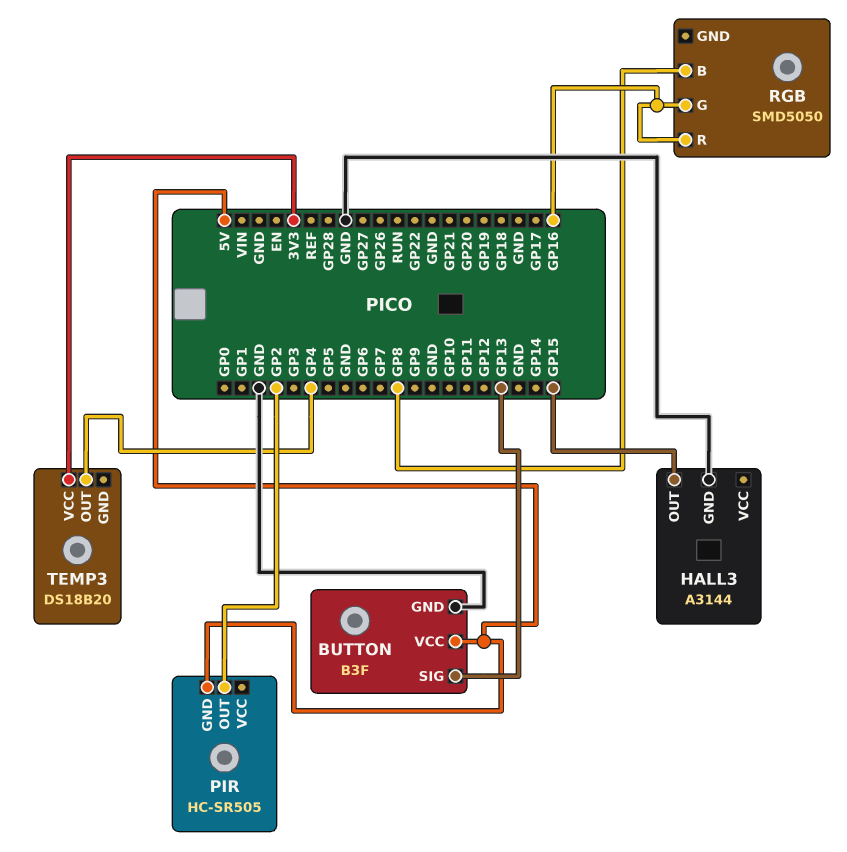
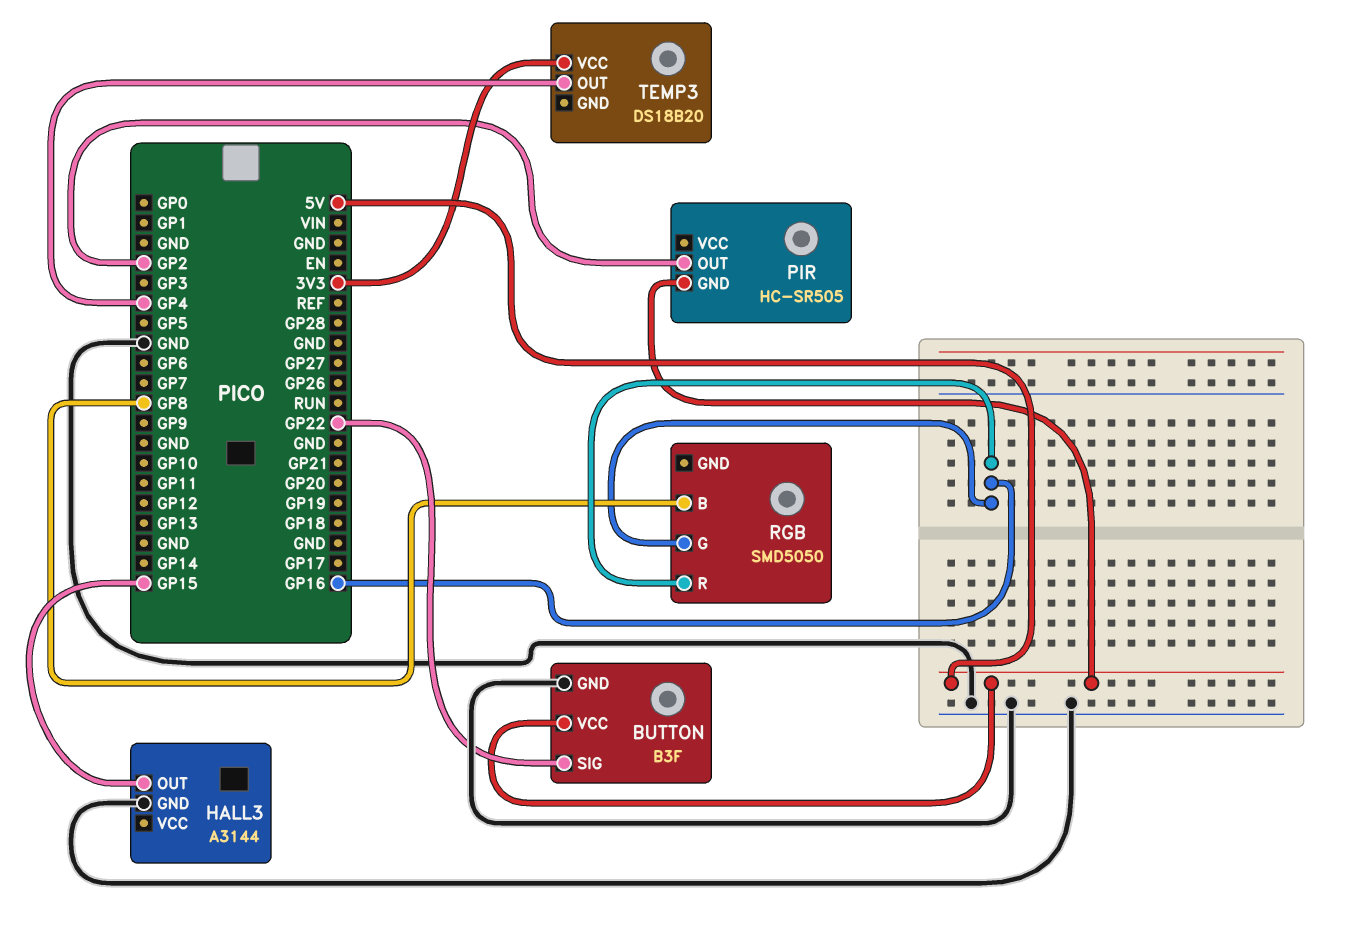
BUTTON pin SIG: GP13 -> GP22

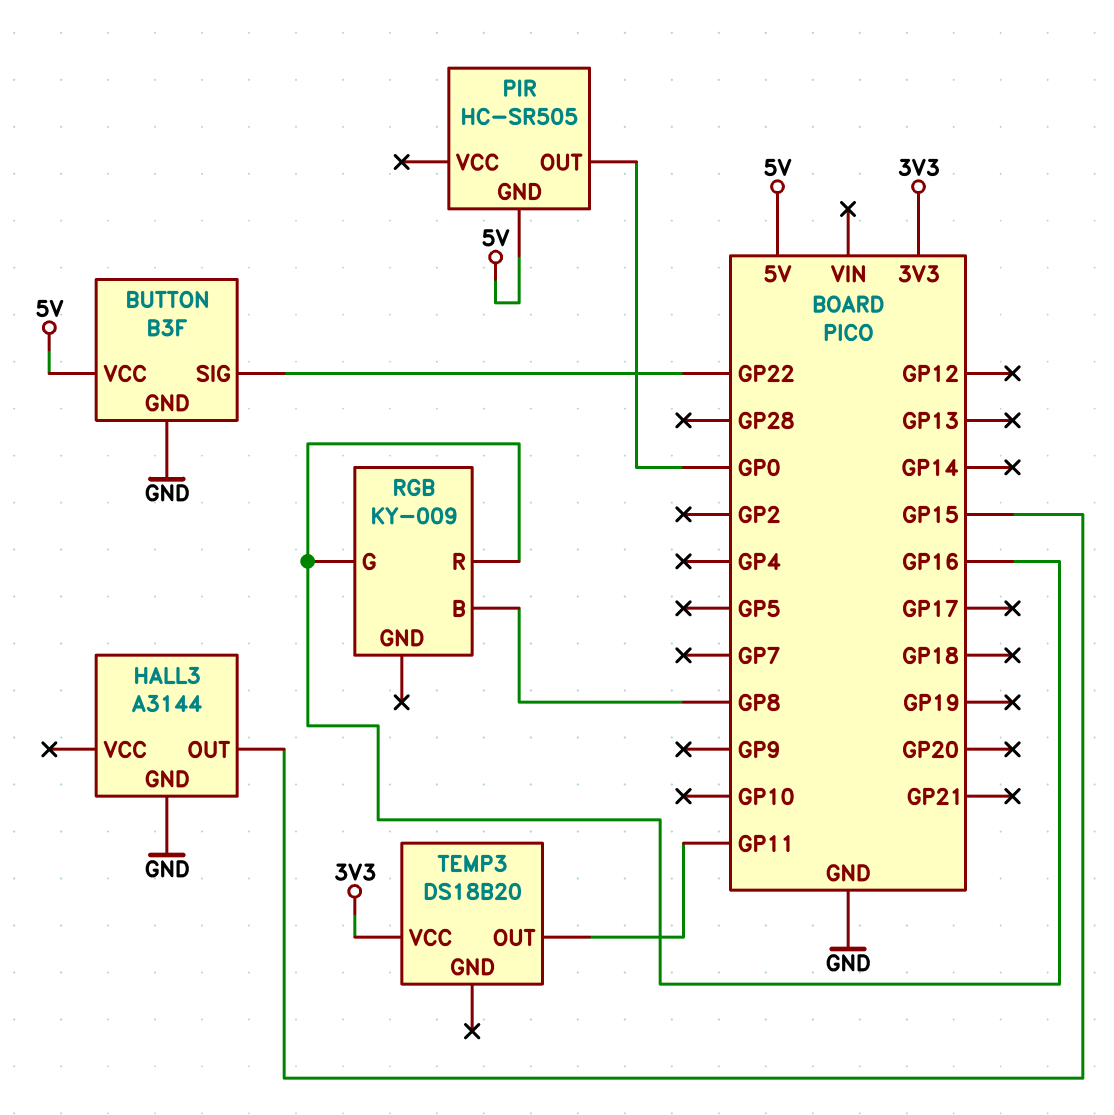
PIR pin OUT: GP2 -> GP0
RGB: SMD5050 -> KY-009
TEMP3 pin OUT: GP4 -> GP11

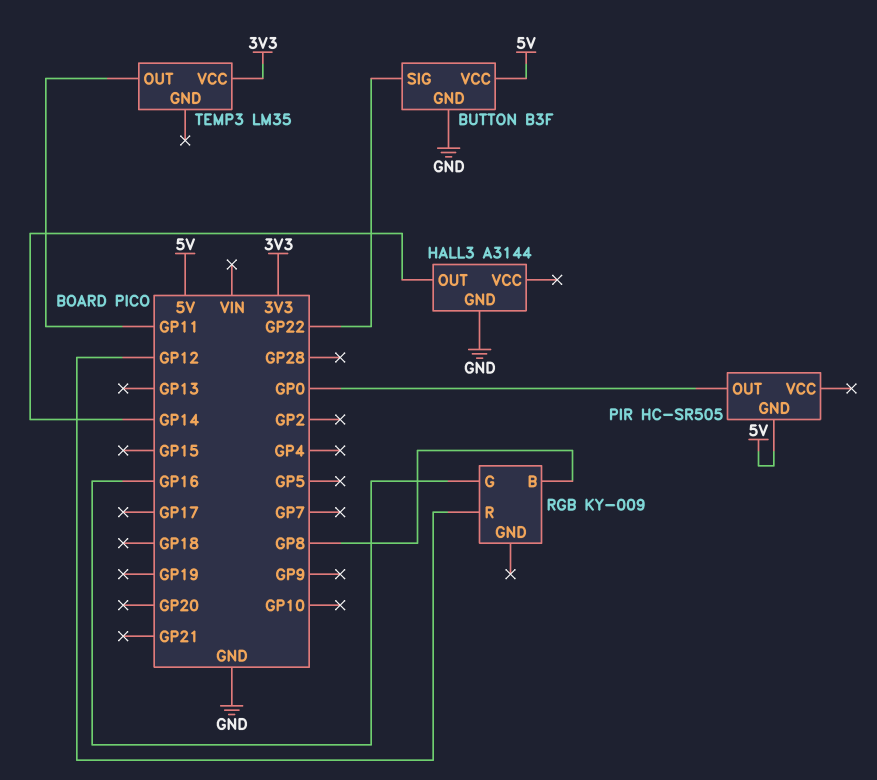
HALL3 pin OUT: GP15 -> GP14
RGB pin R: GP16 -> GP12
TEMP3: DS18B20 -> LM35

